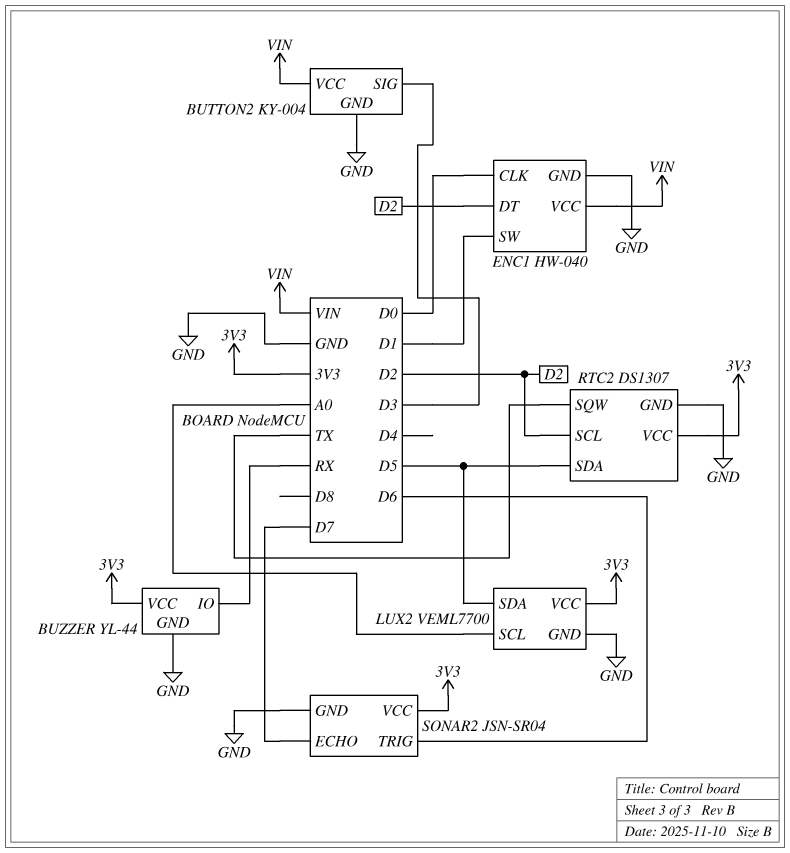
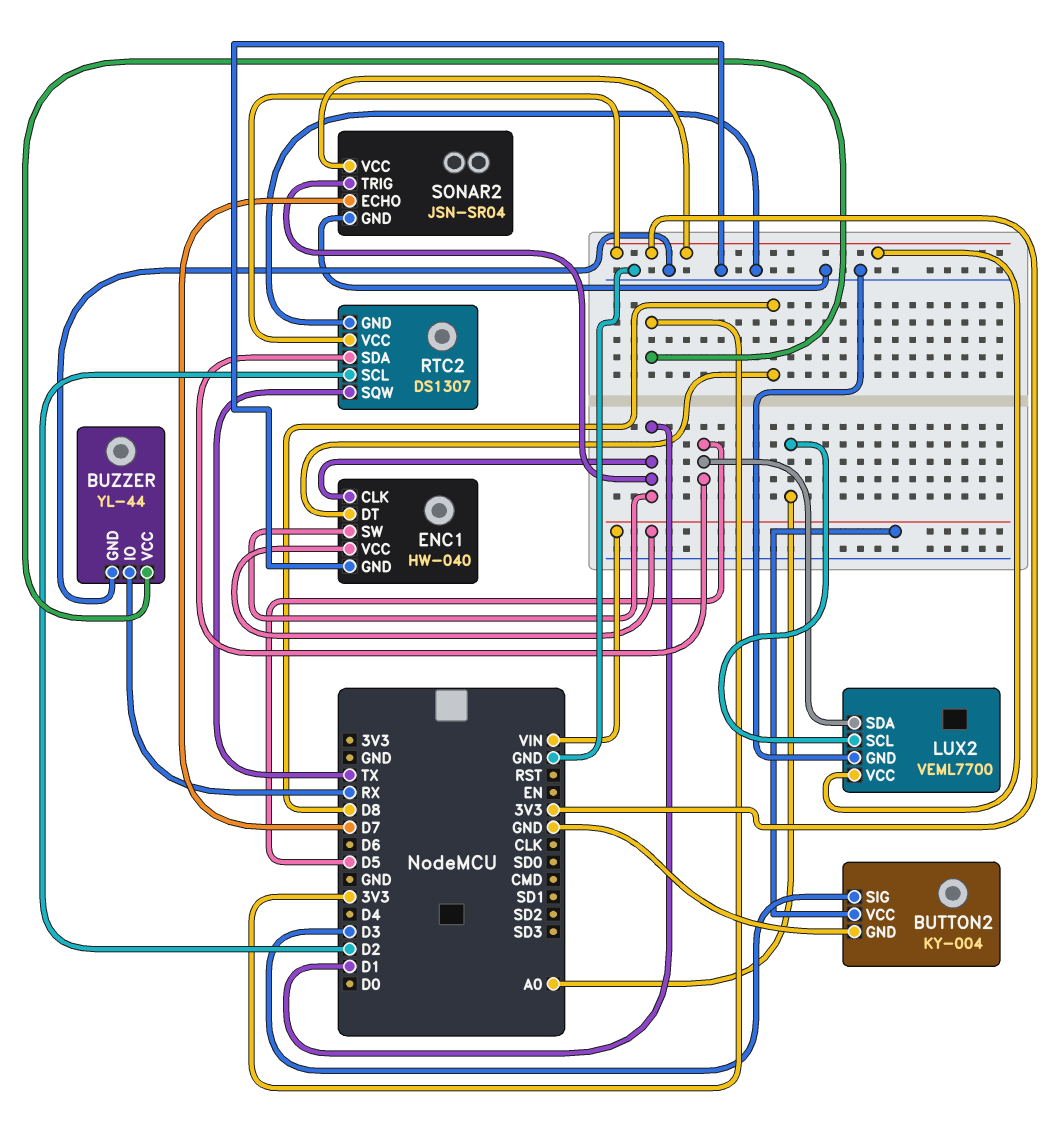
ENC1 pin CLK: D0 -> D1
ENC1 pin DT: D2 -> D8
SONAR2 pin TRIG: D6 -> D1

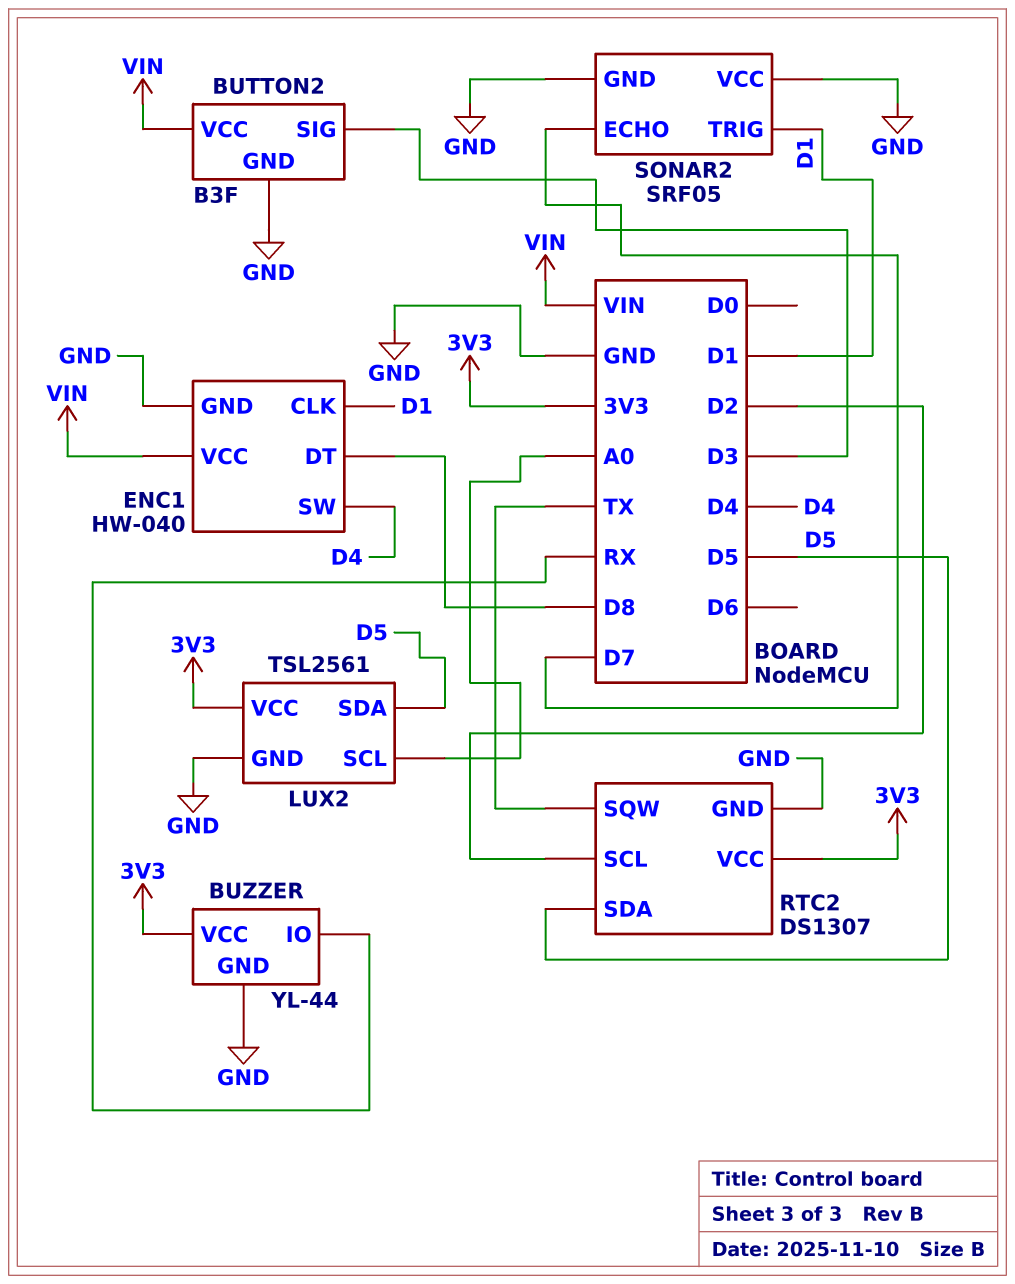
BUTTON2: KY-004 -> B3F
ENC1 pin SW: D1 -> D4
LUX2: VEML7700 -> TSL2561
SONAR2: JSN-SR04 -> SRF05
SONAR2 pin VCC: 3V3 -> GND

